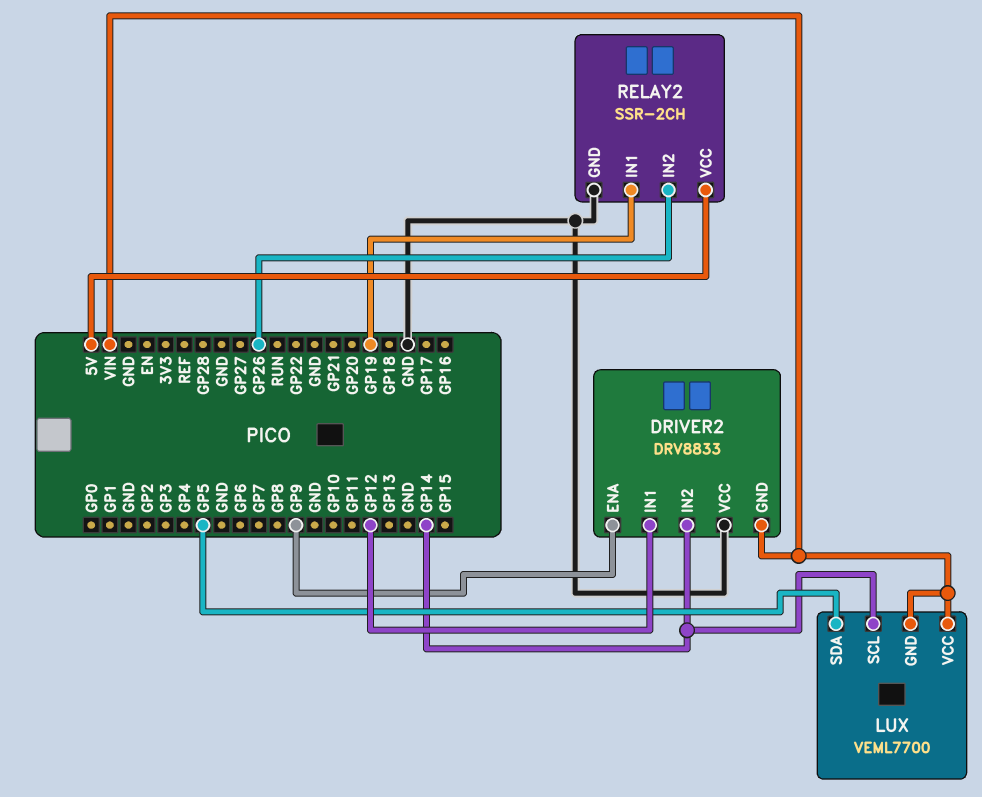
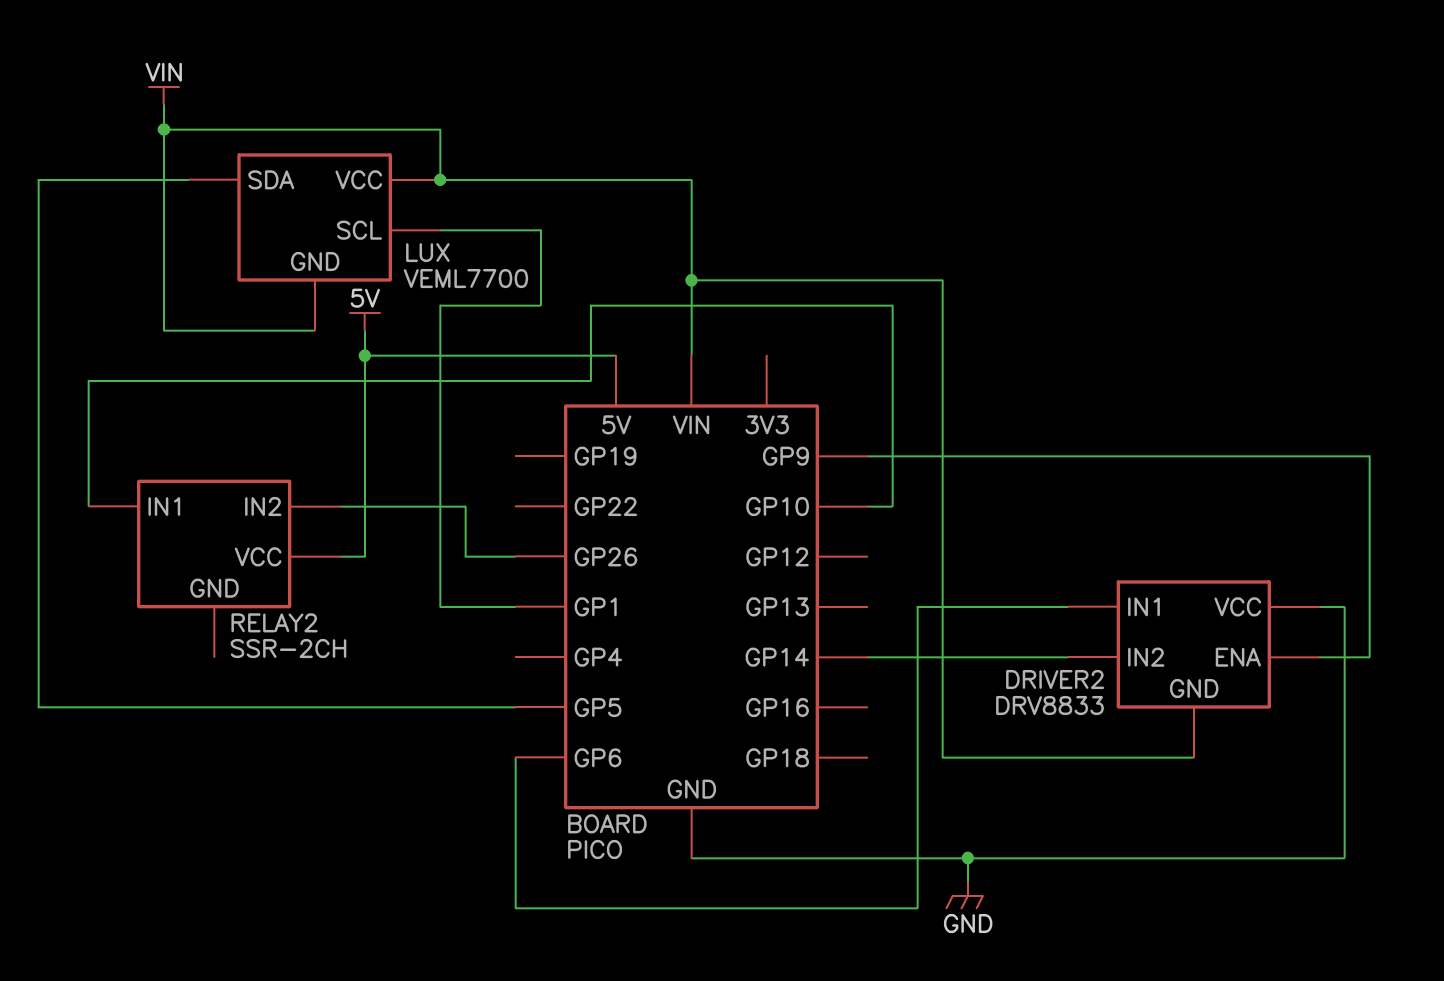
DRIVER2 pin IN1: GP12 -> GP6
LUX pin SCL: GP14 -> GP1
RELAY2 pin GND: GND -> none
RELAY2 pin IN1: GP19 -> GP10

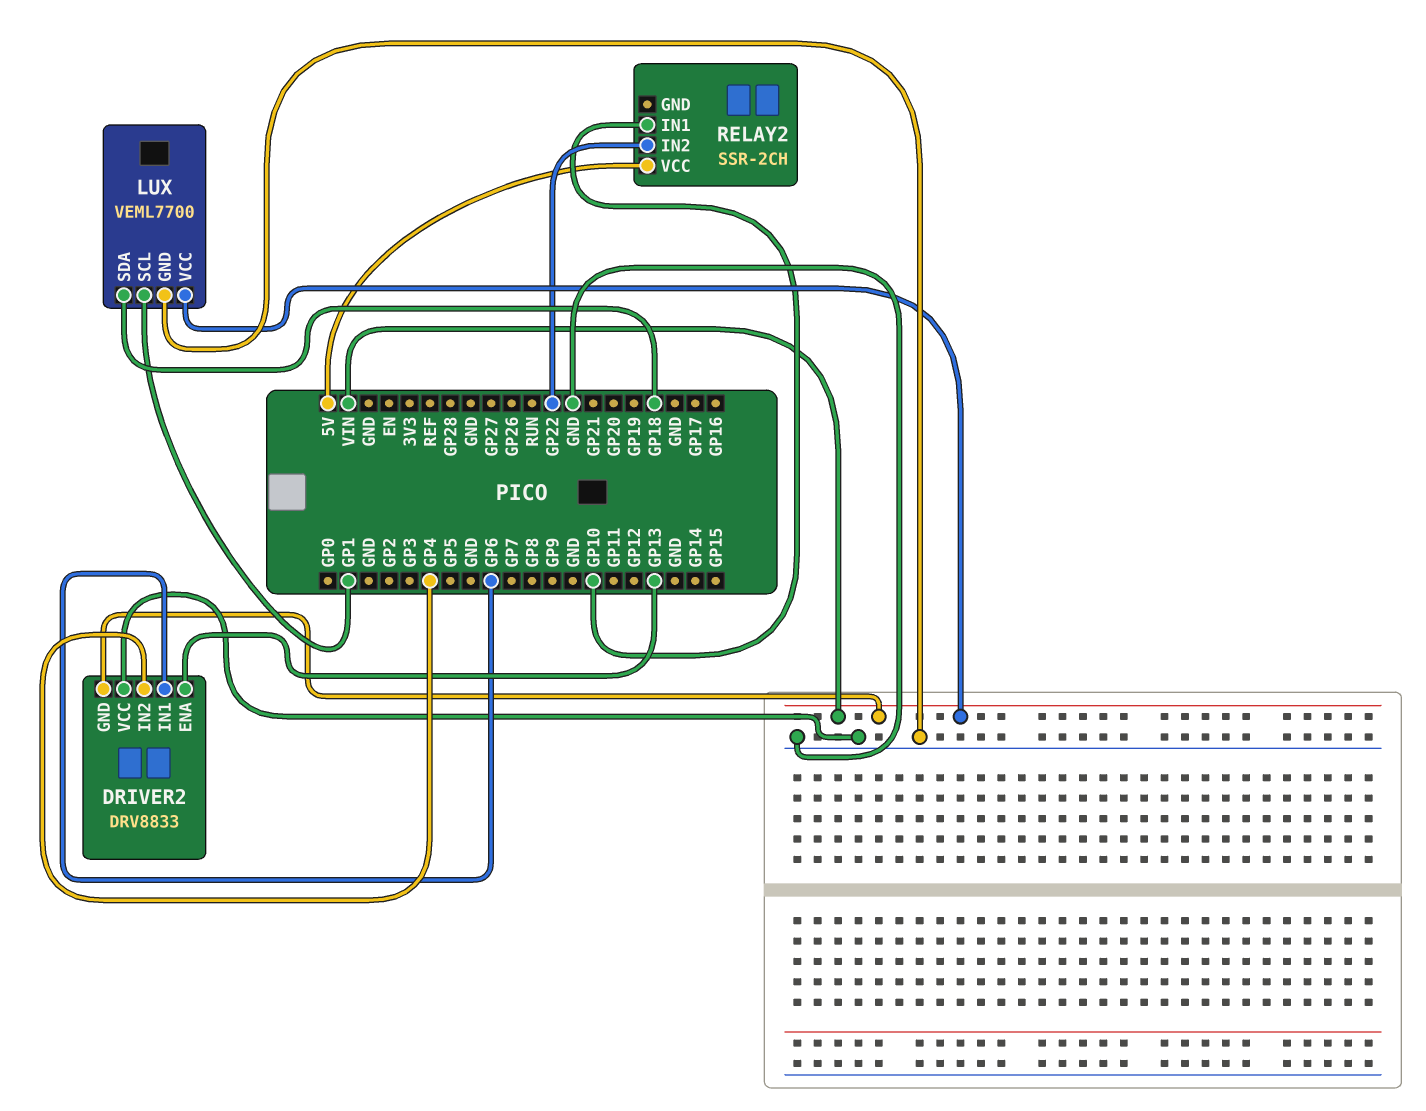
DRIVER2 pin ENA: GP9 -> GP13
DRIVER2 pin IN2: GP14 -> GP4
LUX pin GND: VIN -> GND
LUX pin SDA: GP5 -> GP18
RELAY2 pin IN2: GP26 -> GP22

